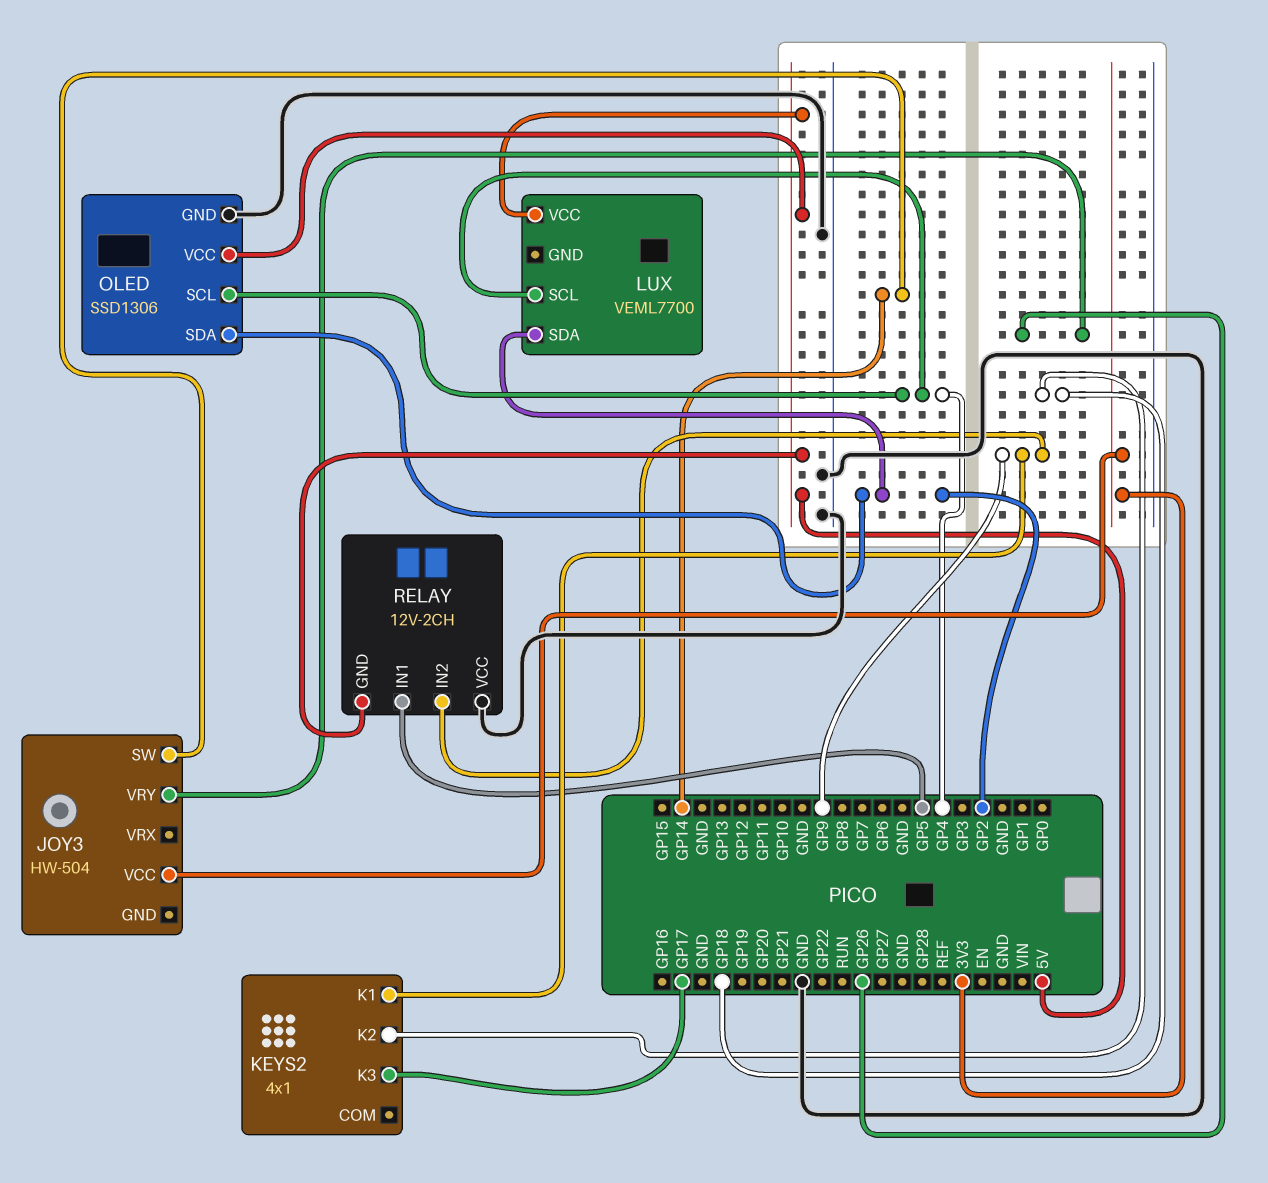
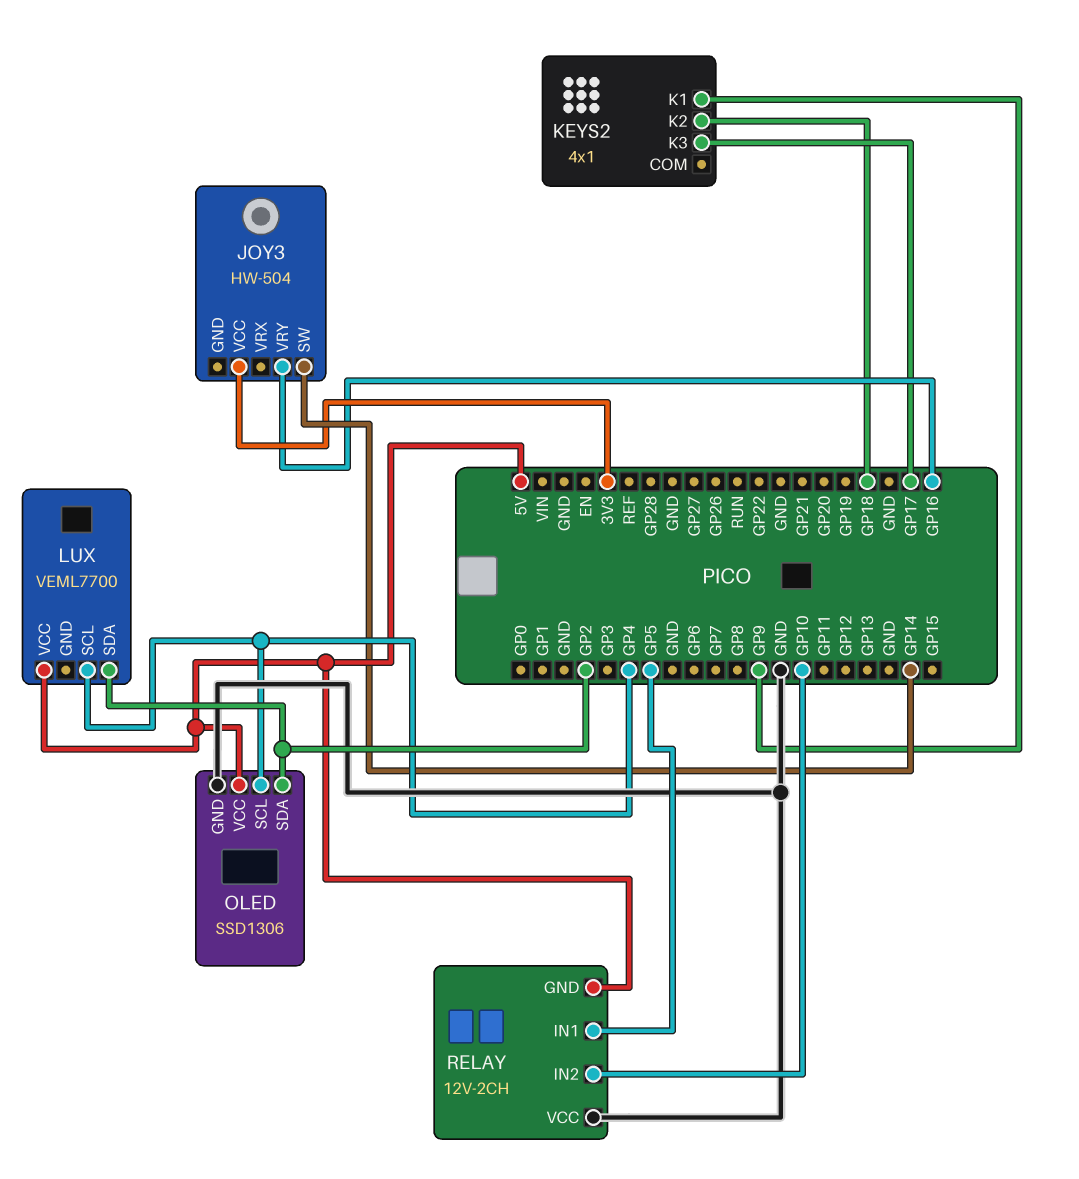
JOY3 pin VRY: GP26 -> GP16
RELAY pin IN2: GP9 -> GP10

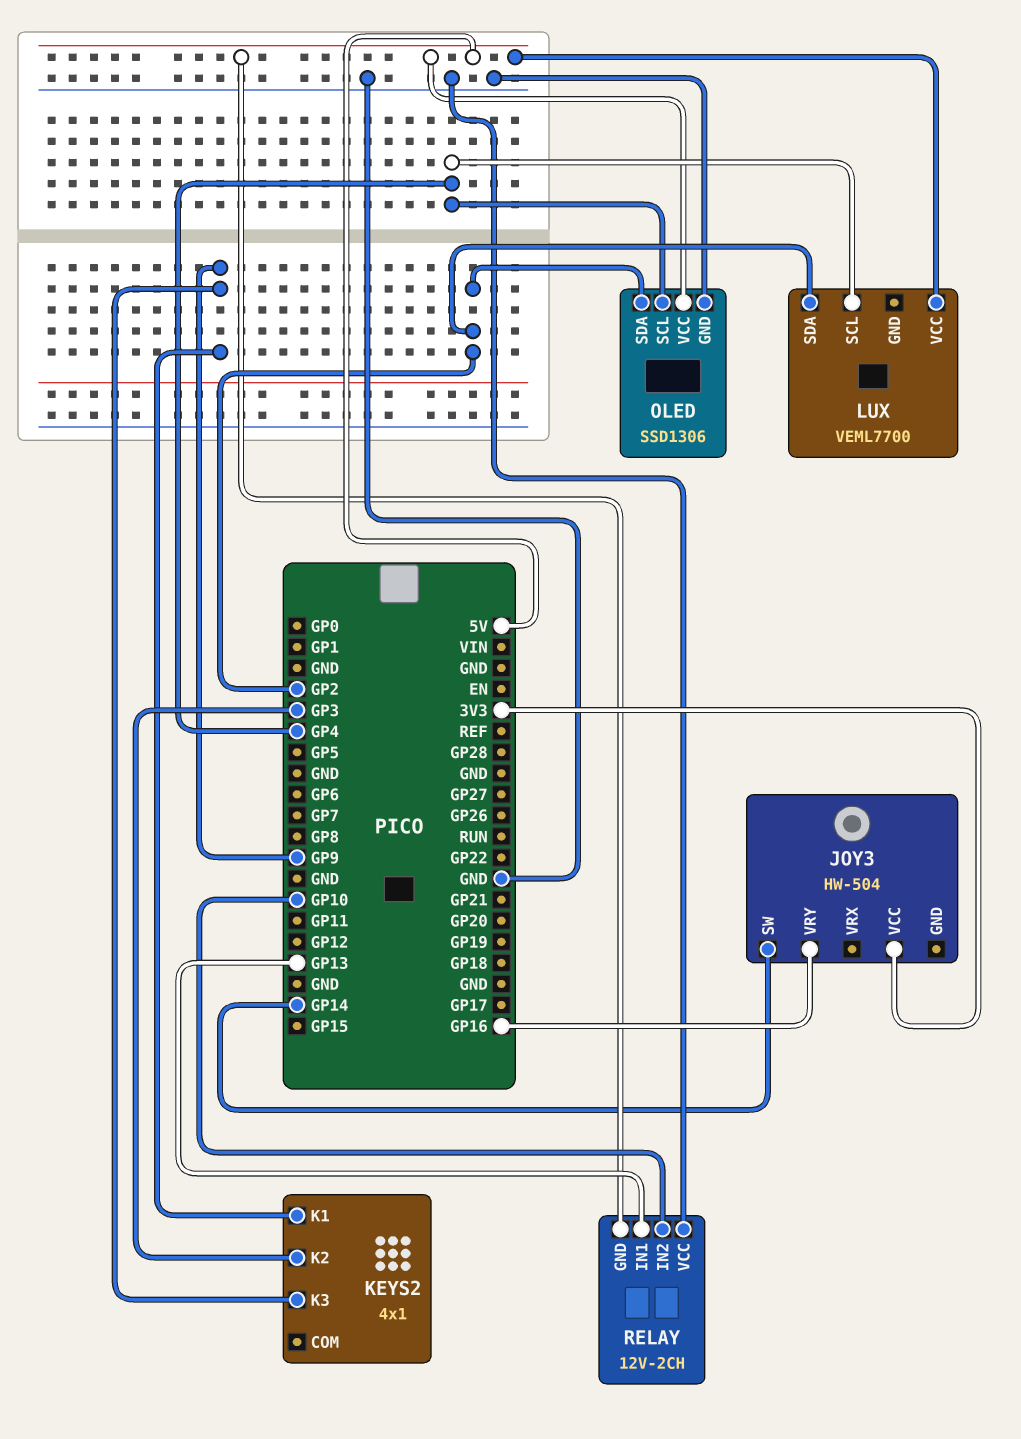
KEYS2 pin K2: GP18 -> GP3
KEYS2 pin K3: GP17 -> GP9
RELAY pin IN1: GP5 -> GP13

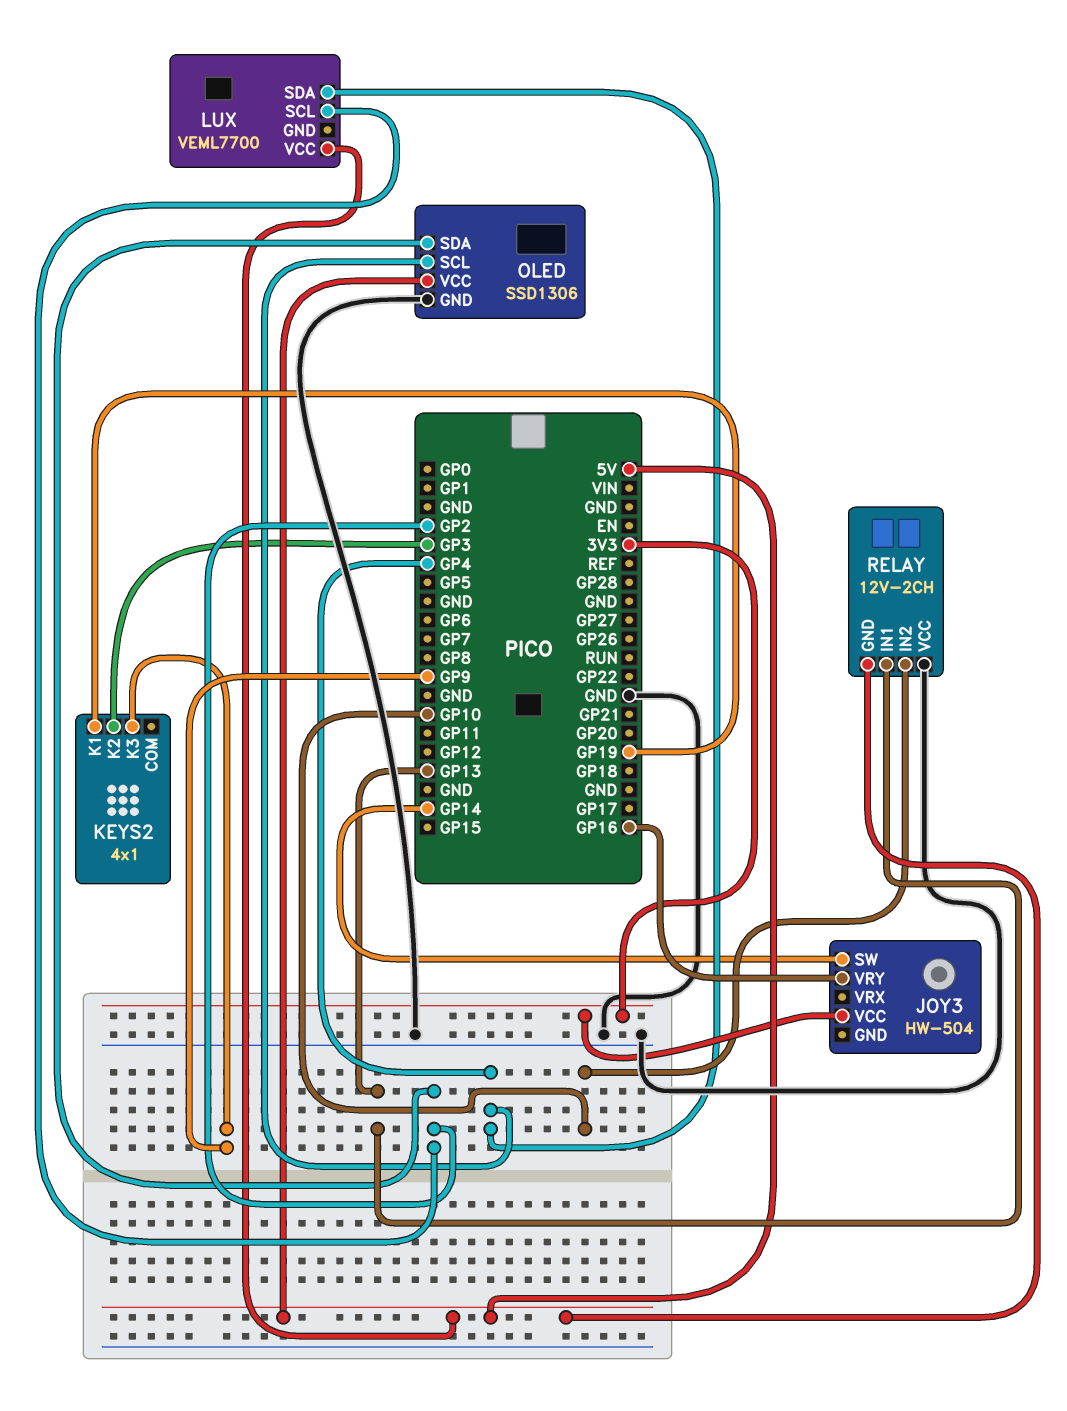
KEYS2 pin K1: GP9 -> GP19
LUX pin SCL: GP4 -> GP2
LUX pin SDA: GP2 -> GP4

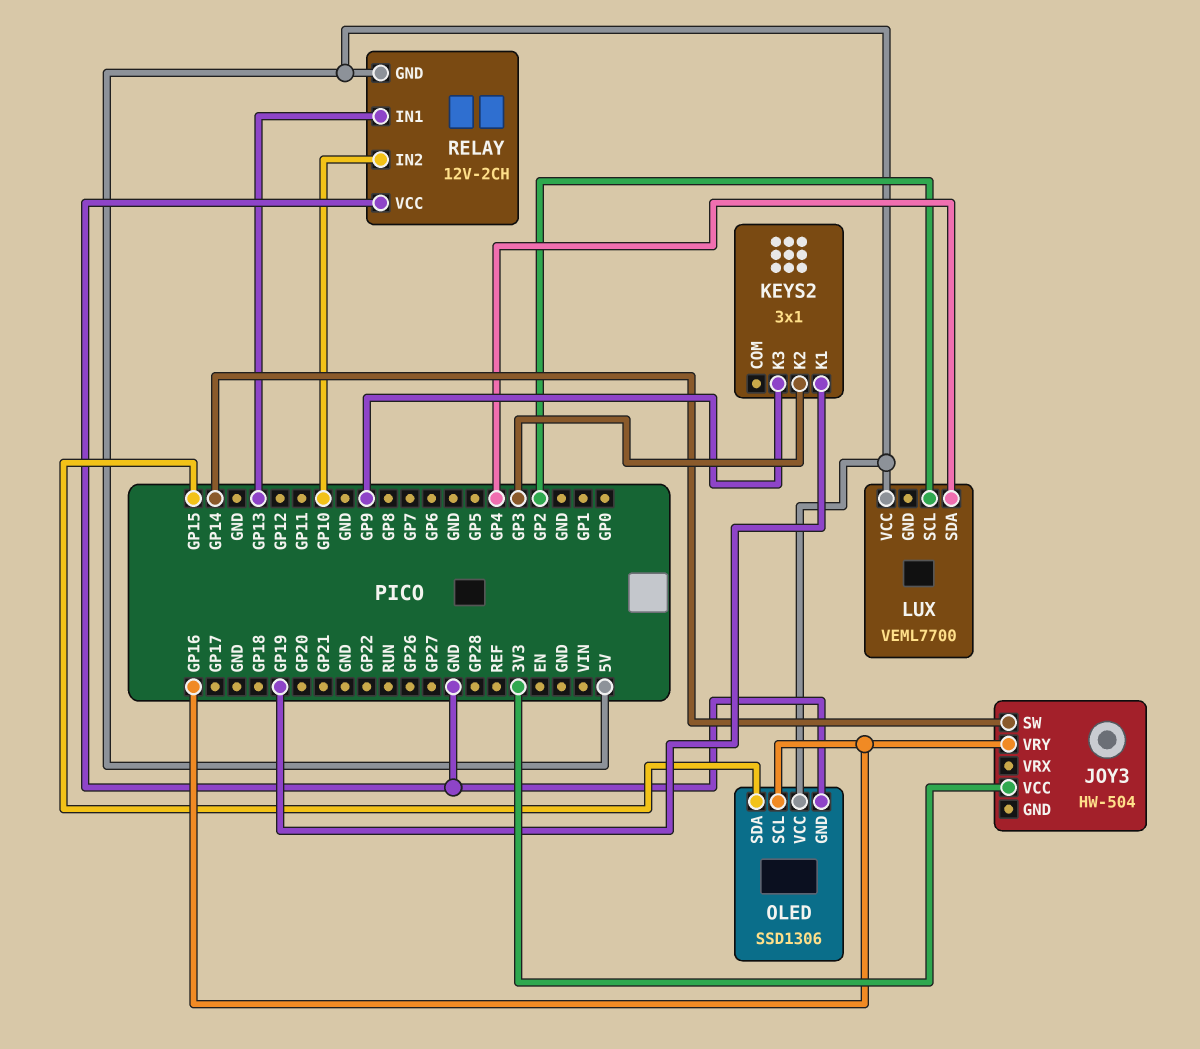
KEYS2: 4x1 -> 3x1
OLED pin SCL: GP4 -> GP16
OLED pin SDA: GP2 -> GP15

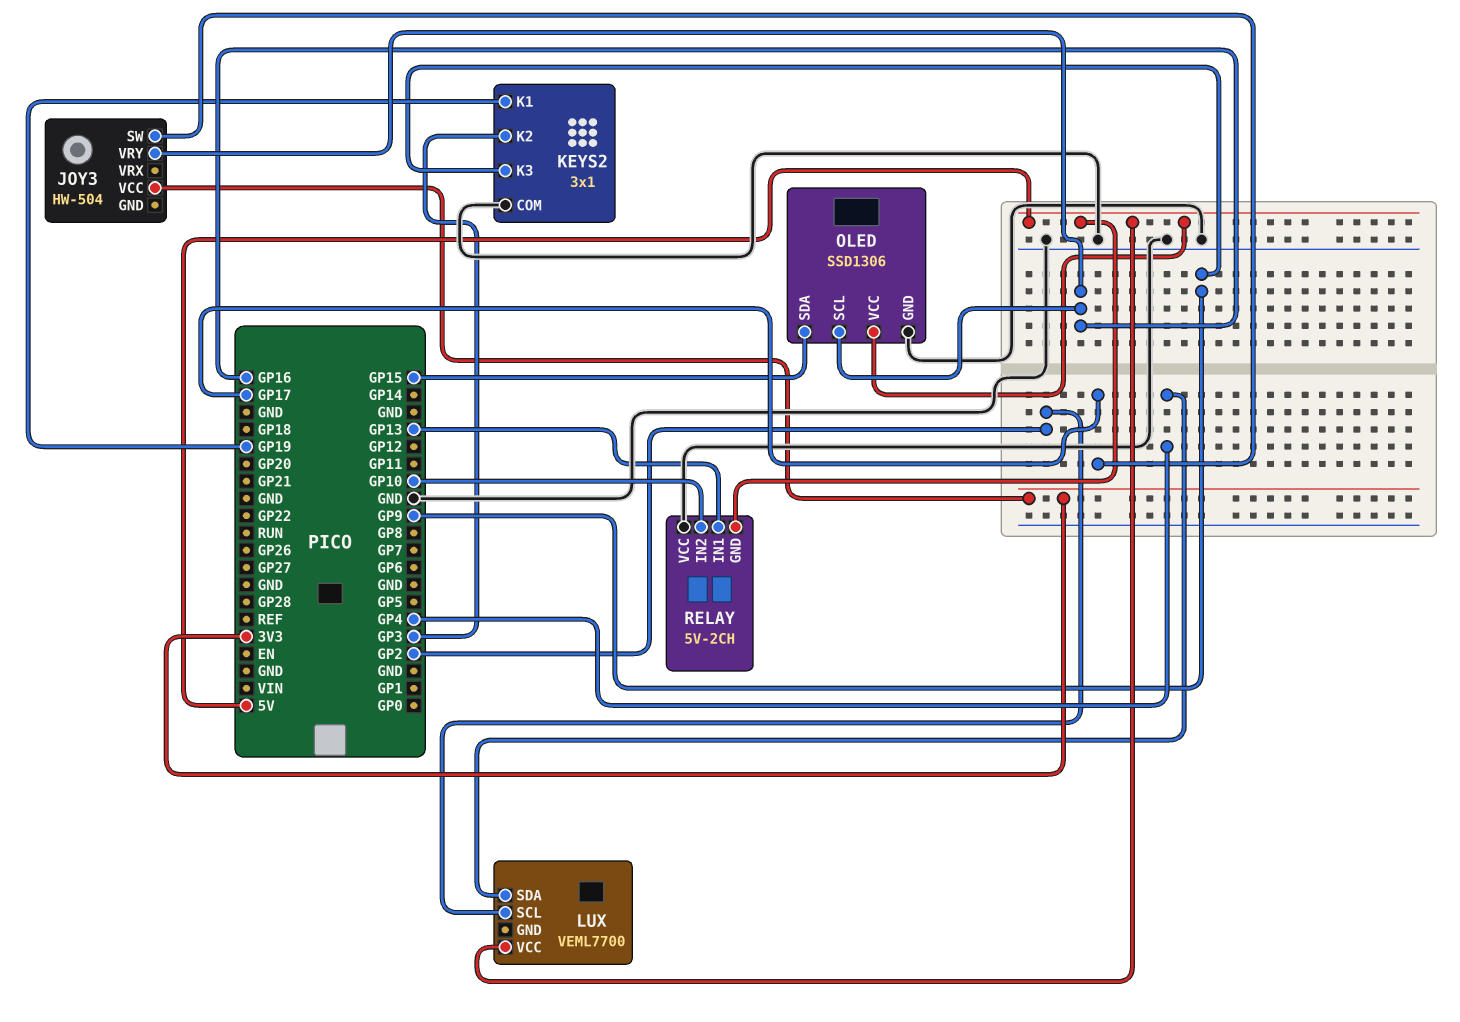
JOY3 pin SW: GP14 -> GP17
KEYS2 pin COM: none -> GND
RELAY: 12V-2CH -> 5V-2CH

